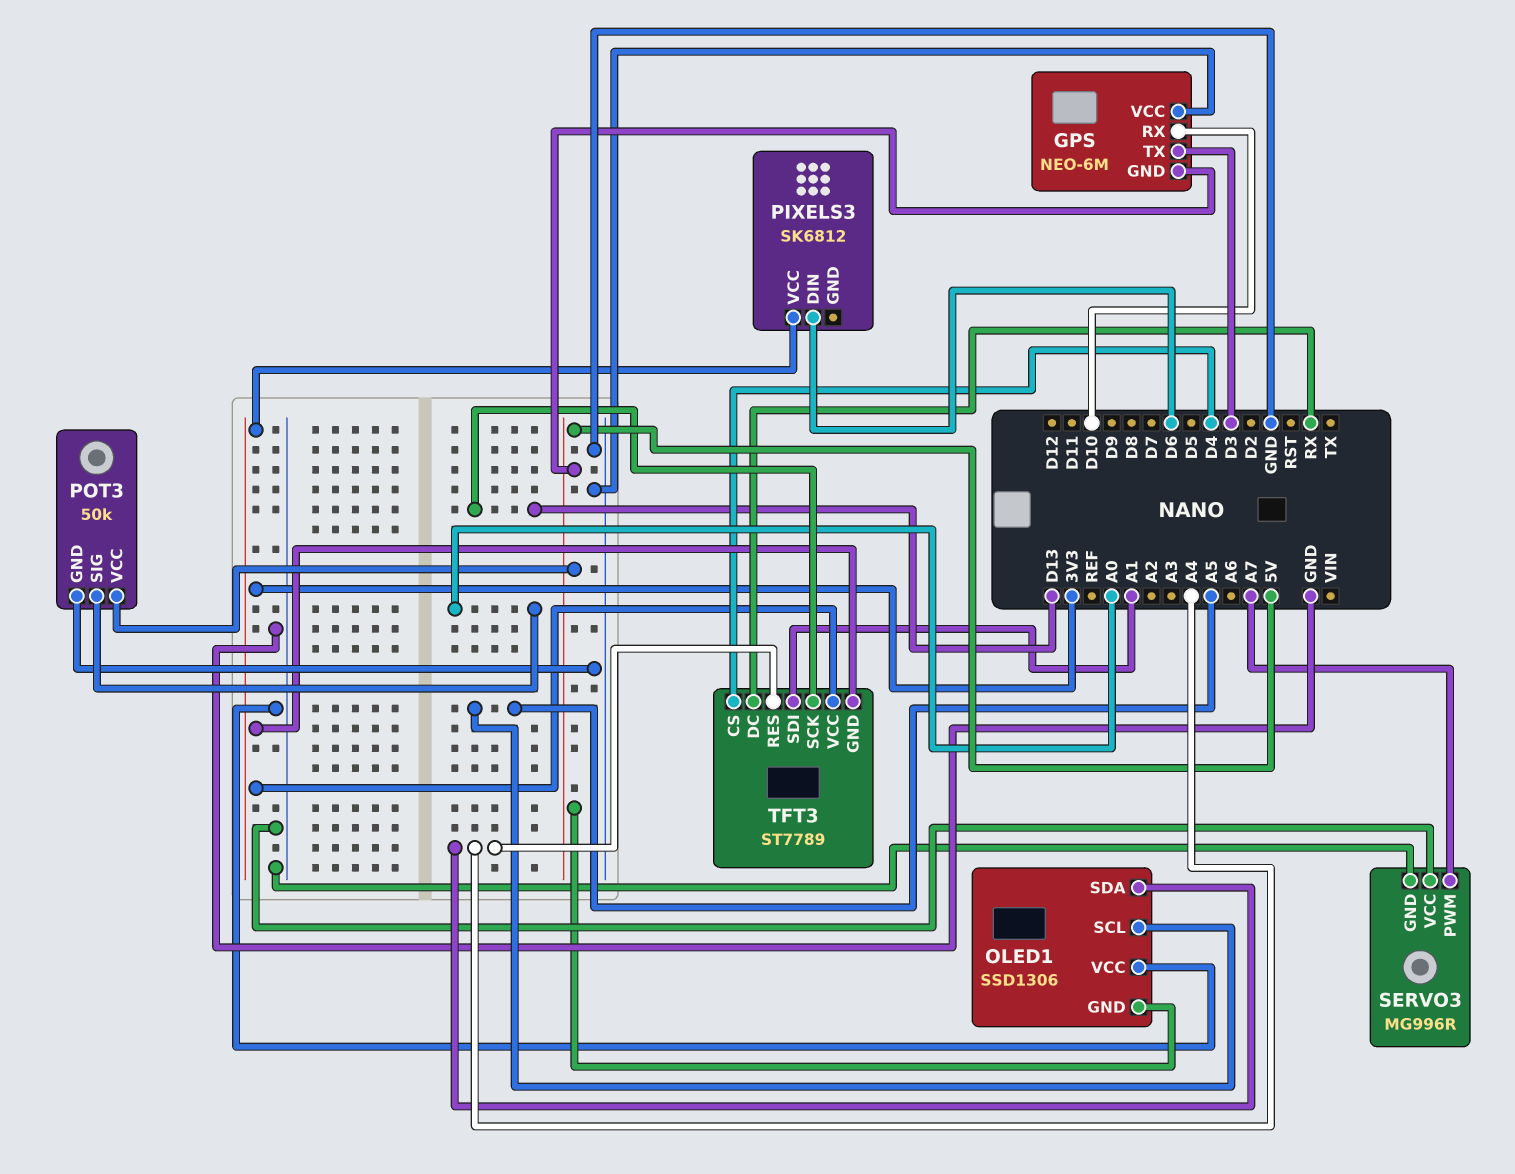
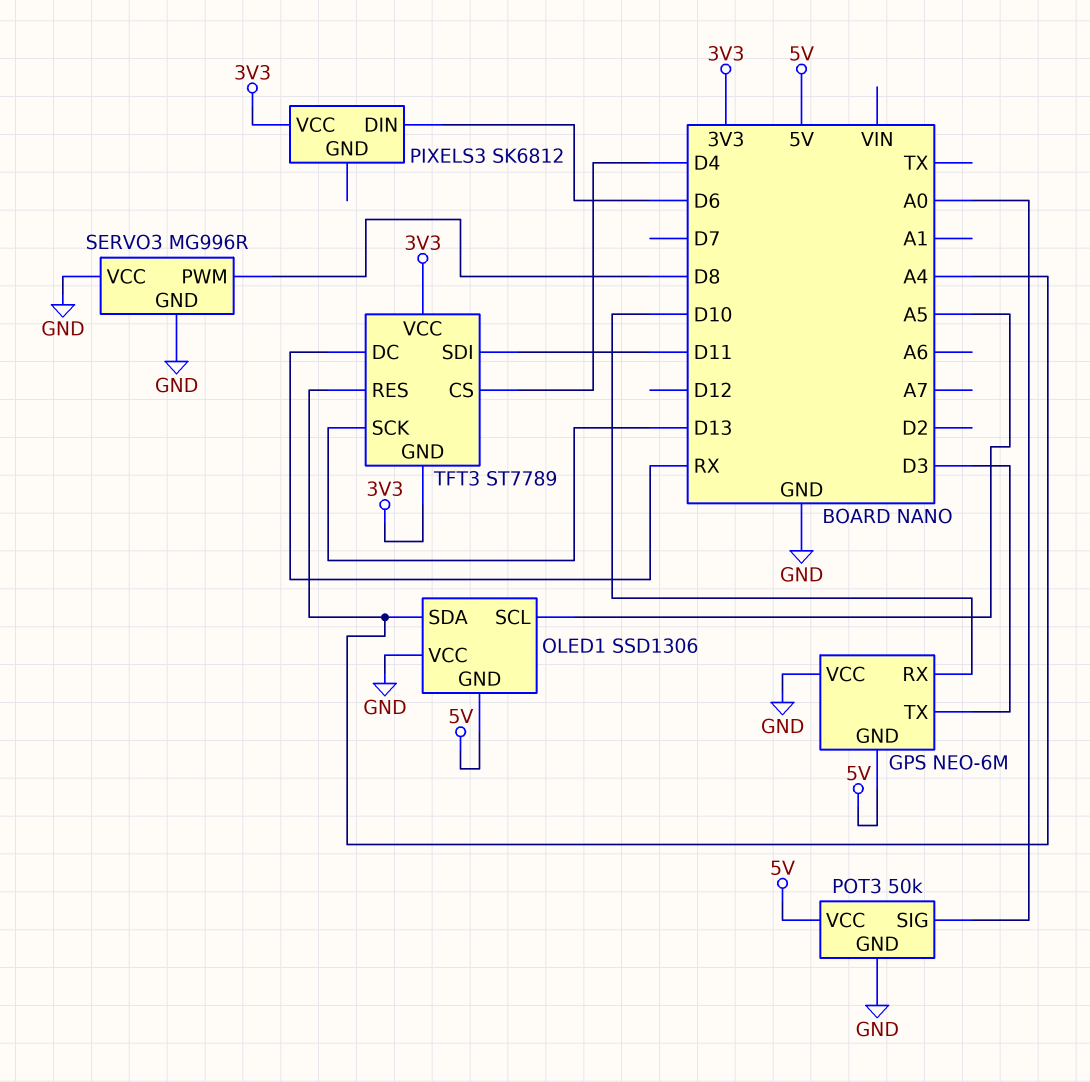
SERVO3 pin PWM: A7 -> D8
TFT3 pin SDI: A1 -> D11

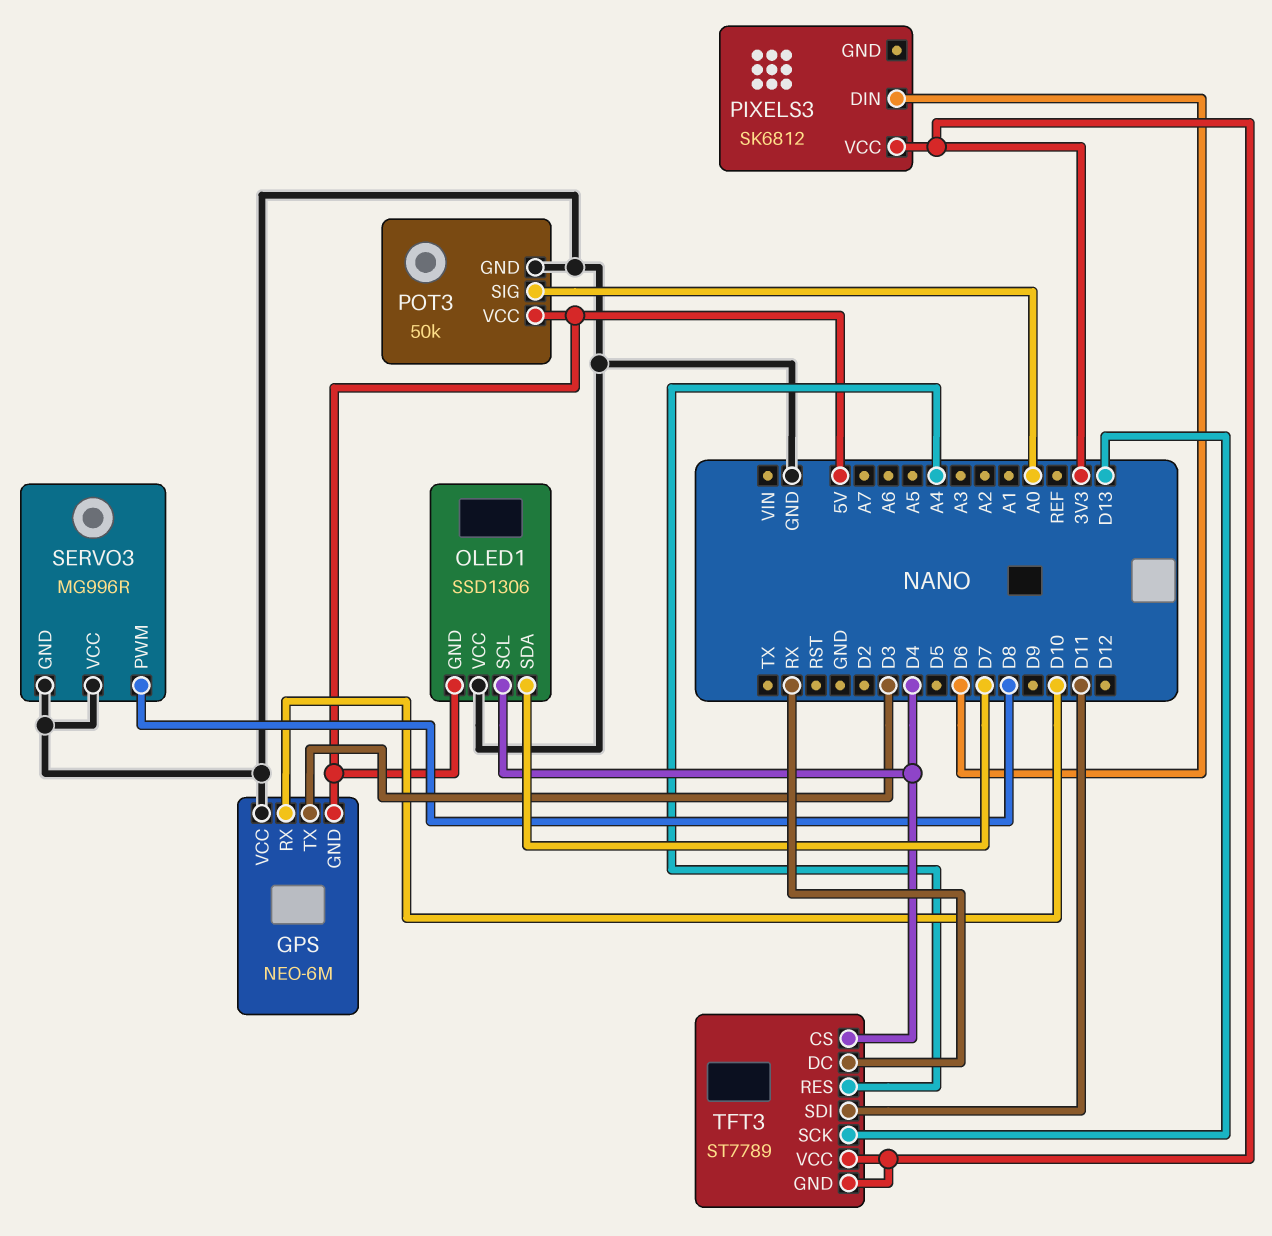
OLED1 pin SCL: A5 -> D4
OLED1 pin SDA: A4 -> D7

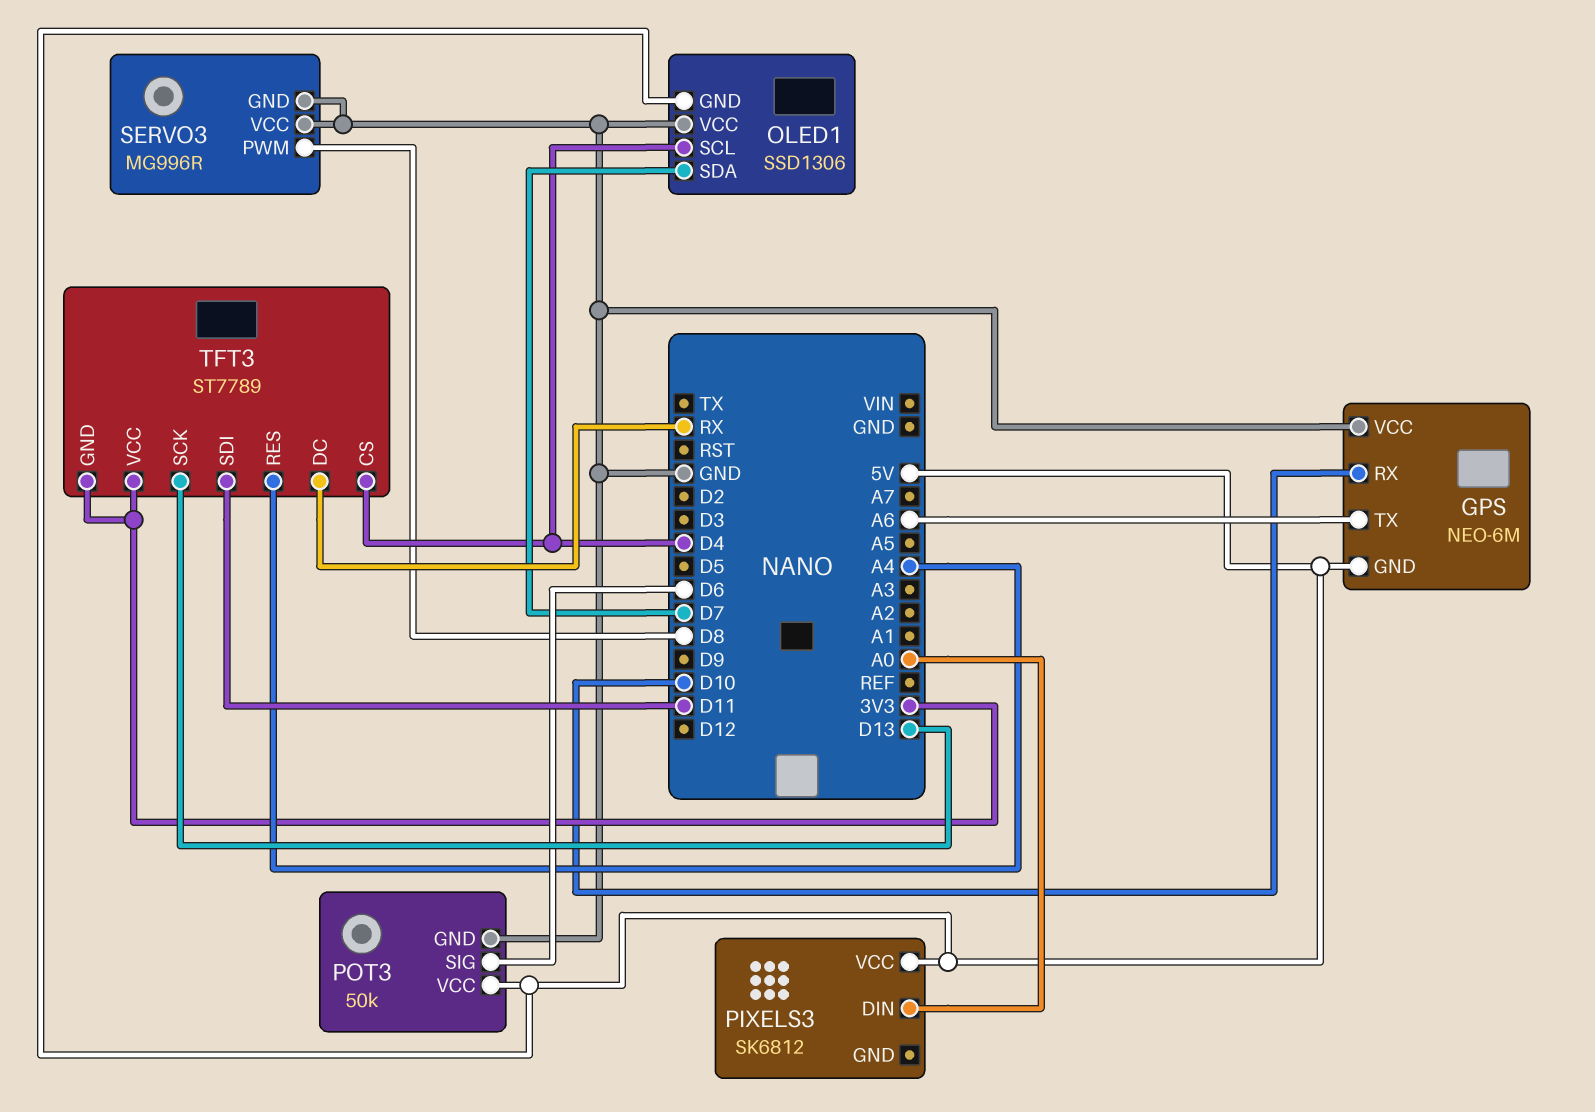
GPS pin TX: D3 -> A6
PIXELS3 pin DIN: D6 -> A0
PIXELS3 pin VCC: 3V3 -> 5V
POT3 pin SIG: A0 -> D6

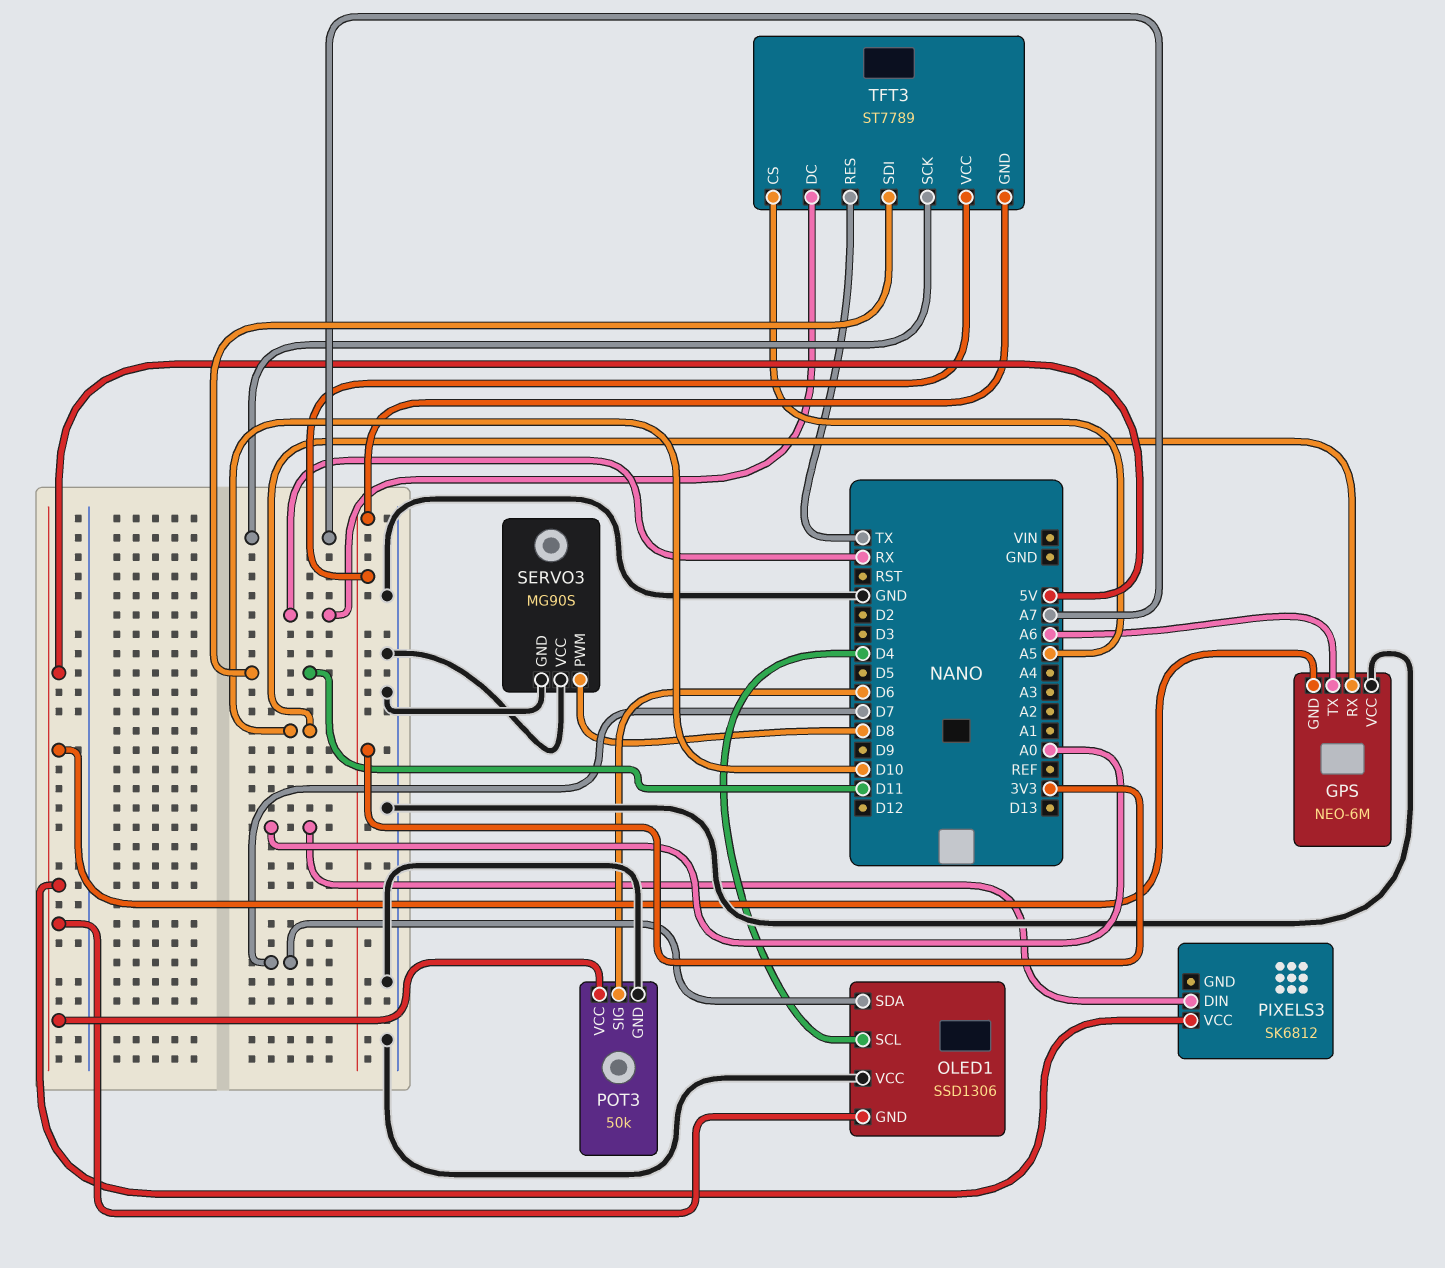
SERVO3: MG996R -> MG90S
TFT3 pin CS: D4 -> A5
TFT3 pin RES: A4 -> TX
TFT3 pin SCK: D13 -> A7

